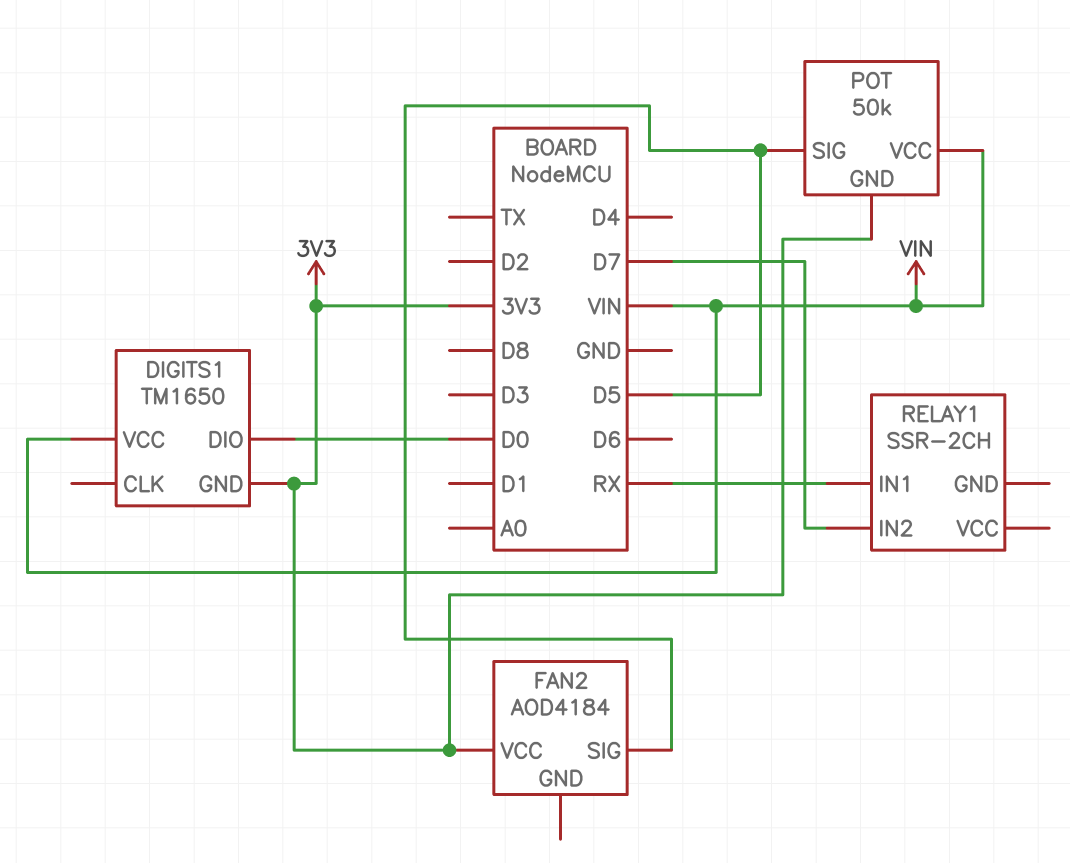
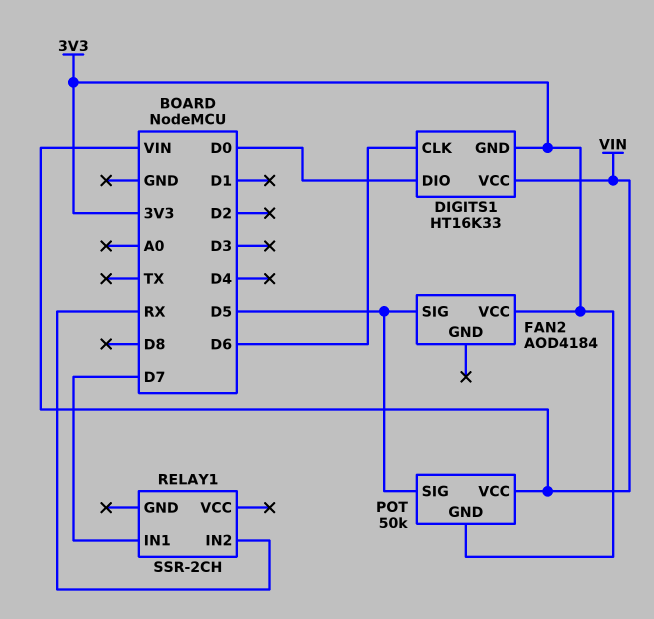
DIGITS1: TM1650 -> HT16K33
DIGITS1 pin CLK: none -> D6
RELAY1 pin IN1: RX -> D7
RELAY1 pin IN2: D7 -> RX

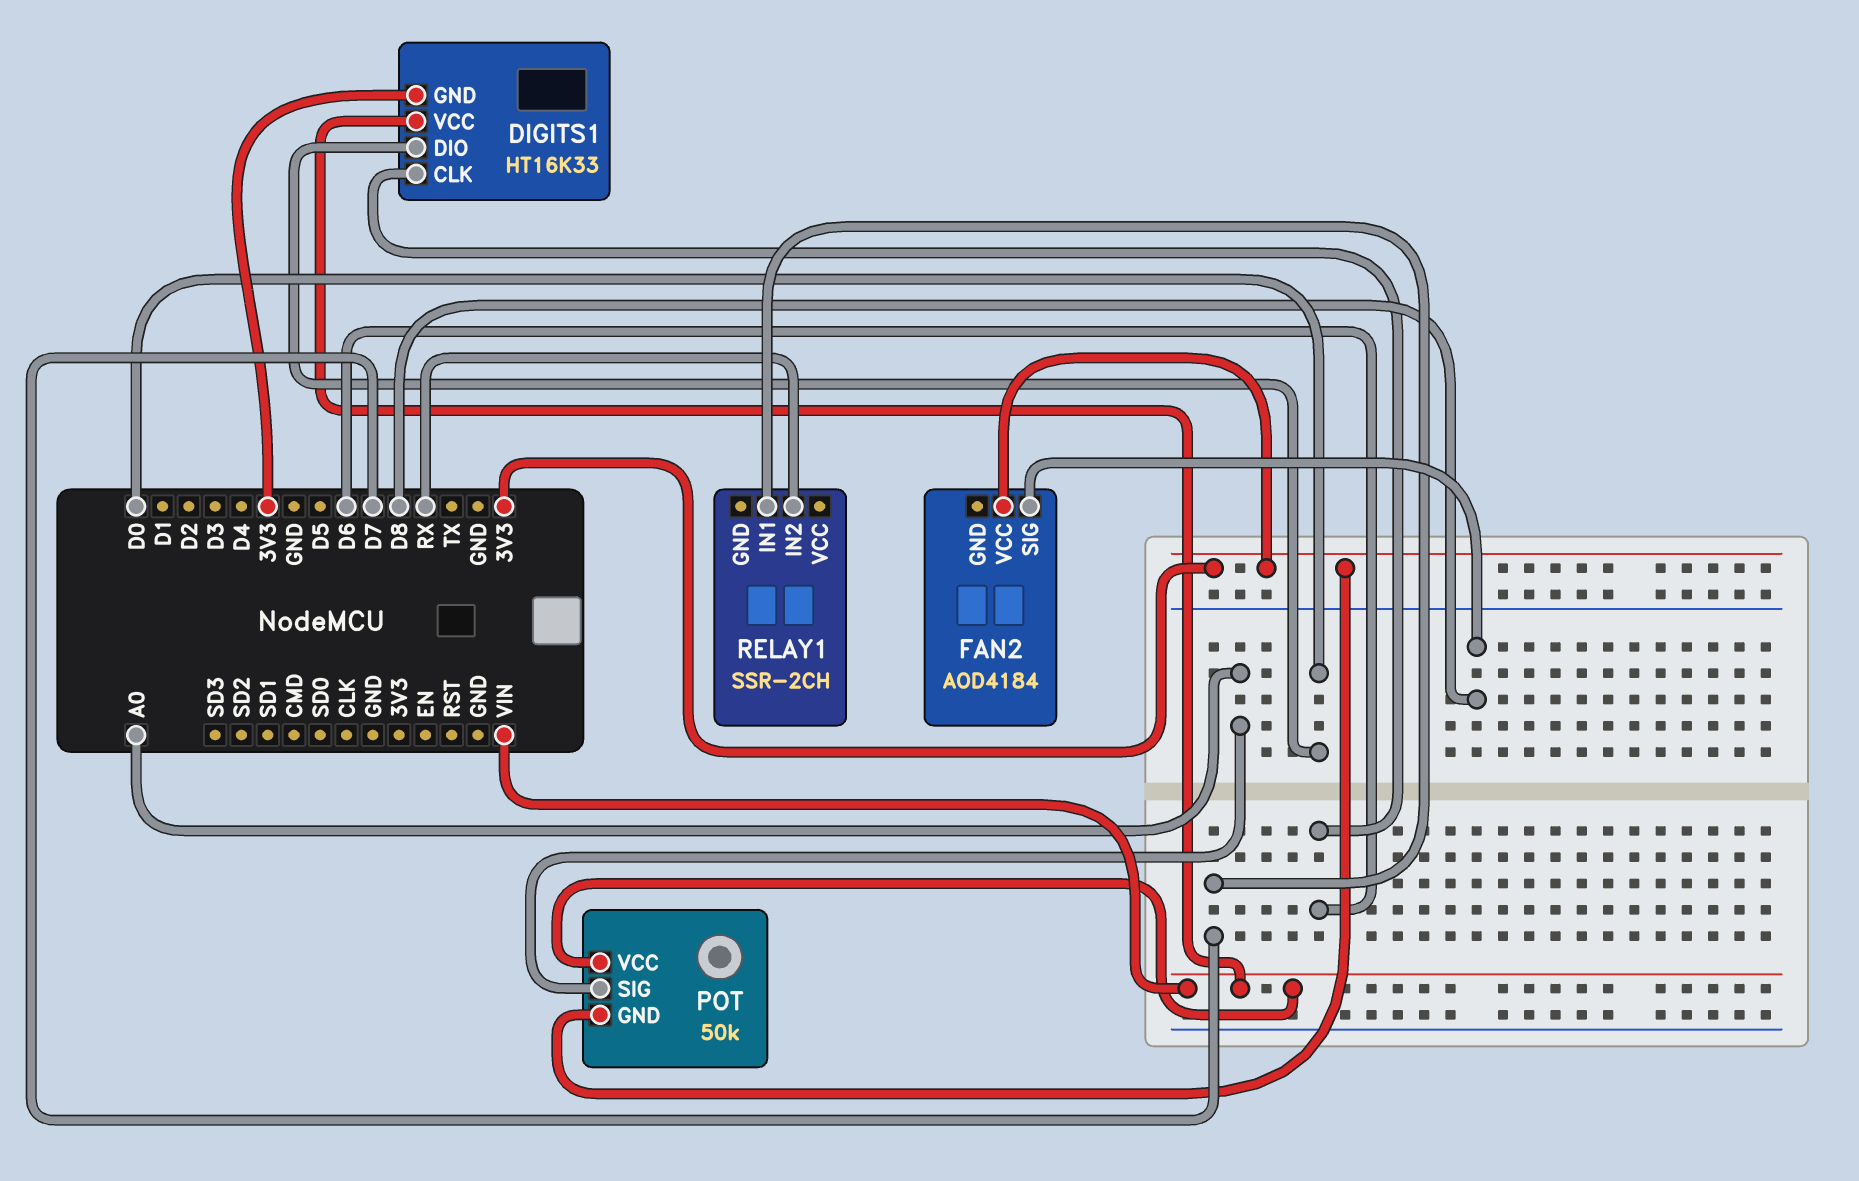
FAN2 pin SIG: D5 -> D8
POT pin SIG: D5 -> A0

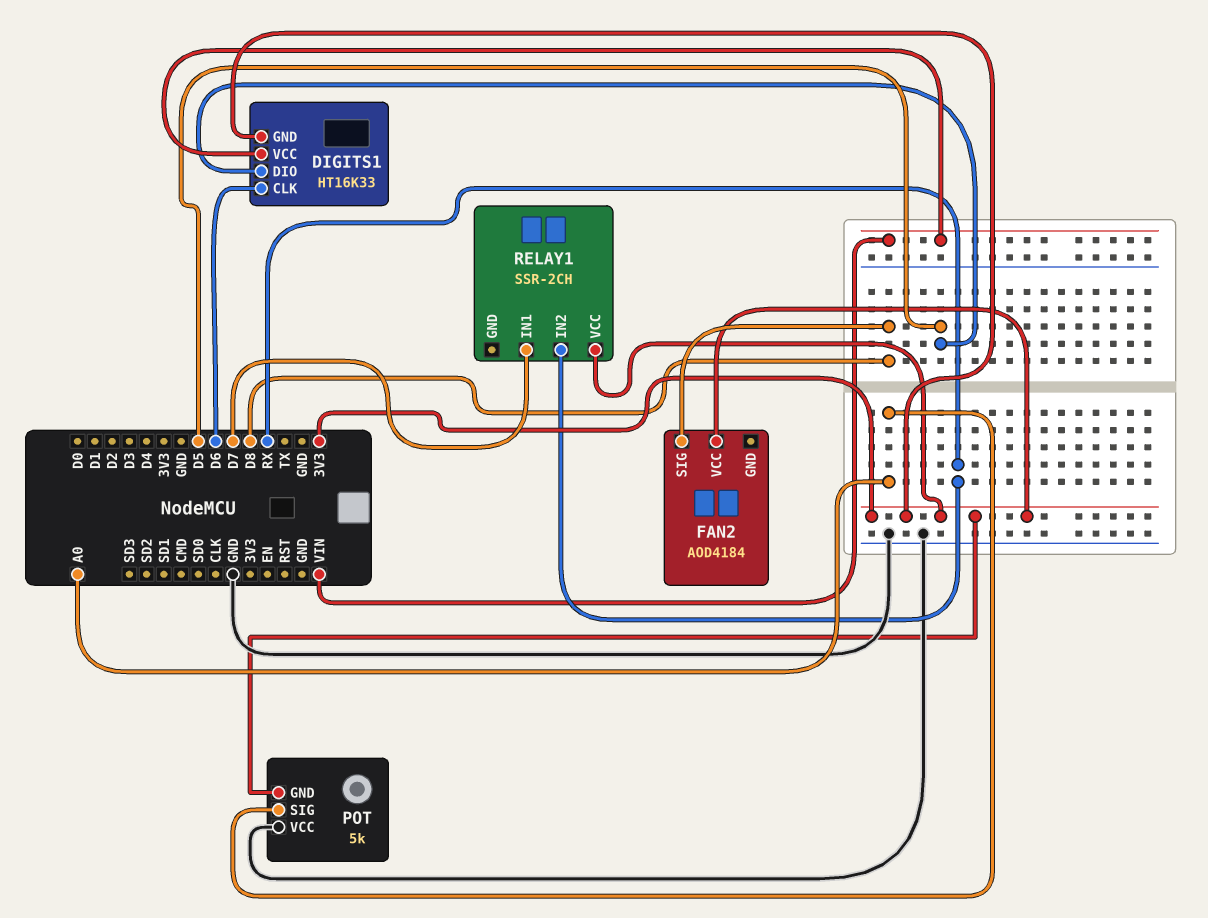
DIGITS1 pin DIO: D0 -> D5
POT: 50k -> 5k
POT pin VCC: VIN -> GND
RELAY1 pin VCC: none -> 3V3

